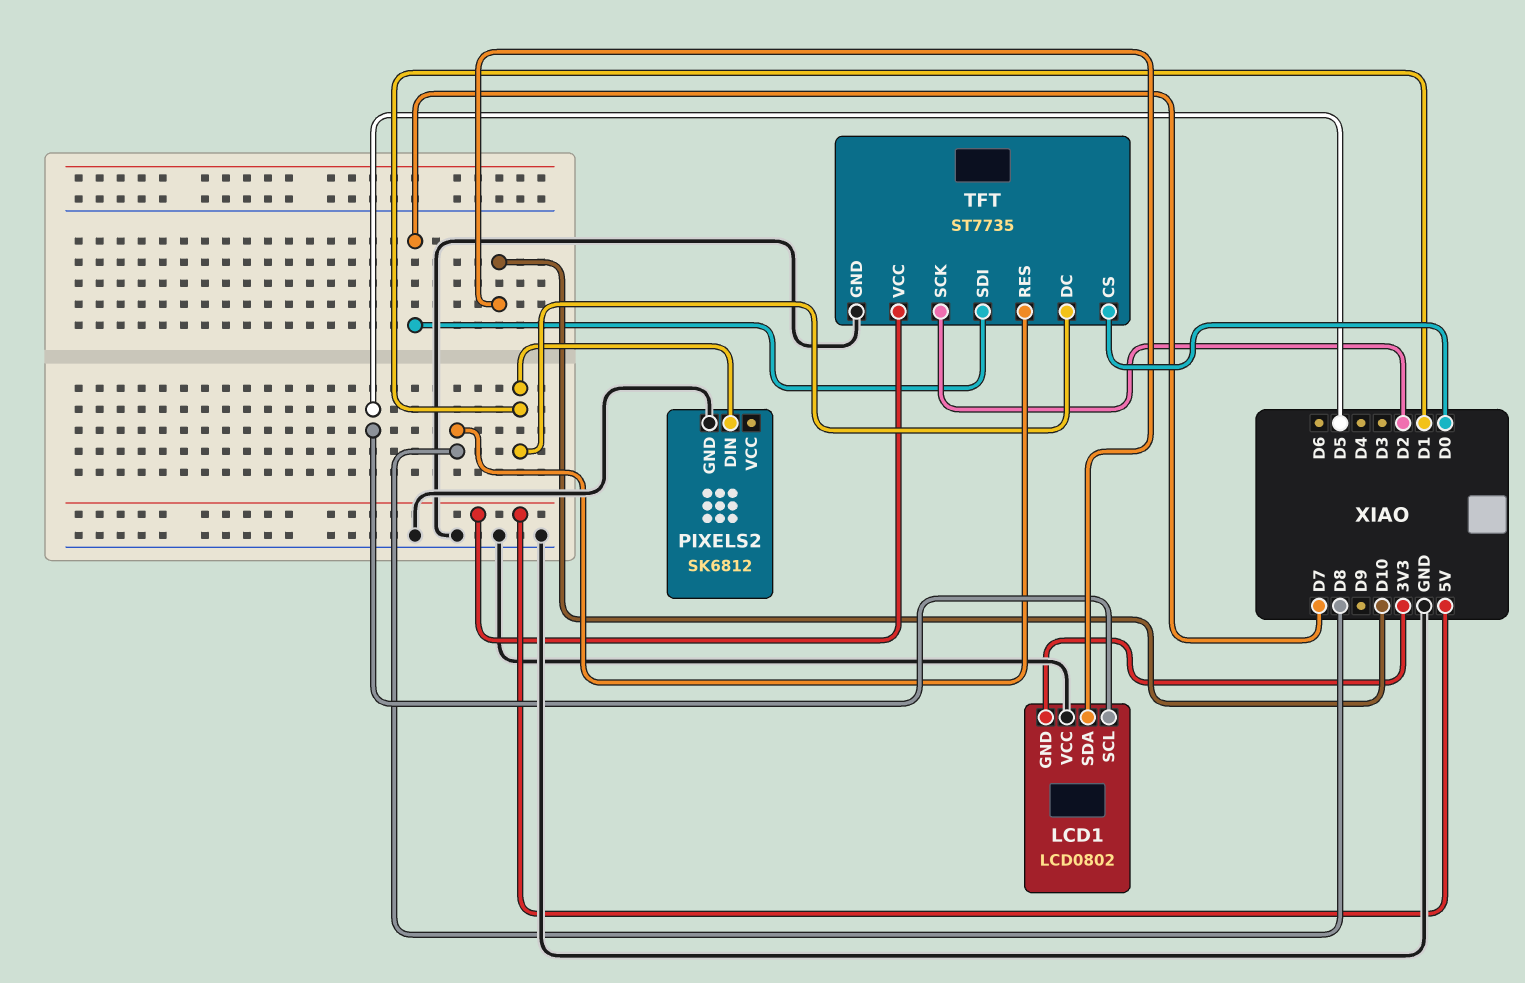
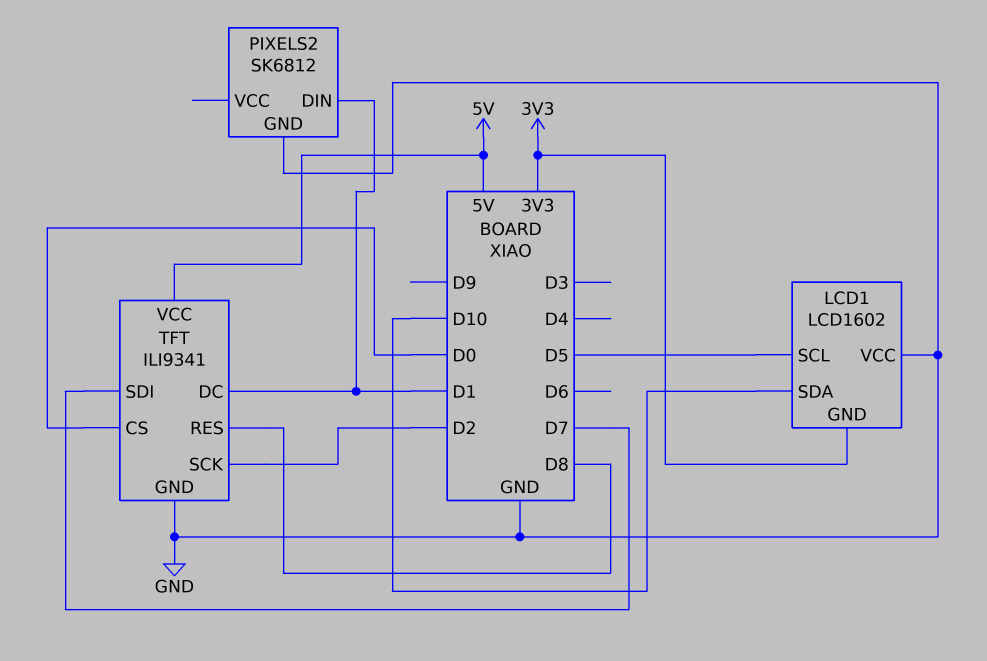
LCD1: LCD0802 -> LCD1602
TFT: ST7735 -> ILI9341

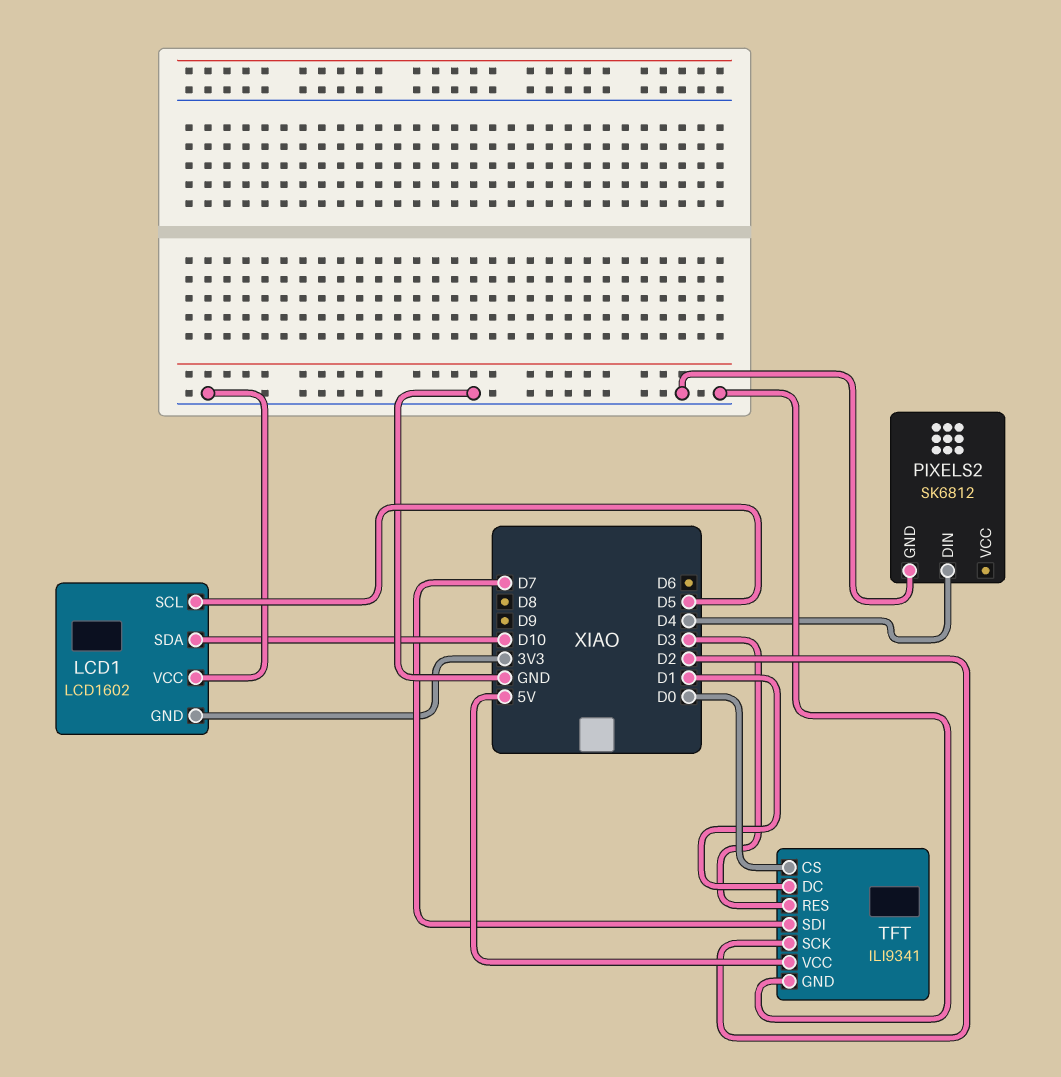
PIXELS2 pin DIN: D1 -> D4
TFT pin RES: D8 -> D3

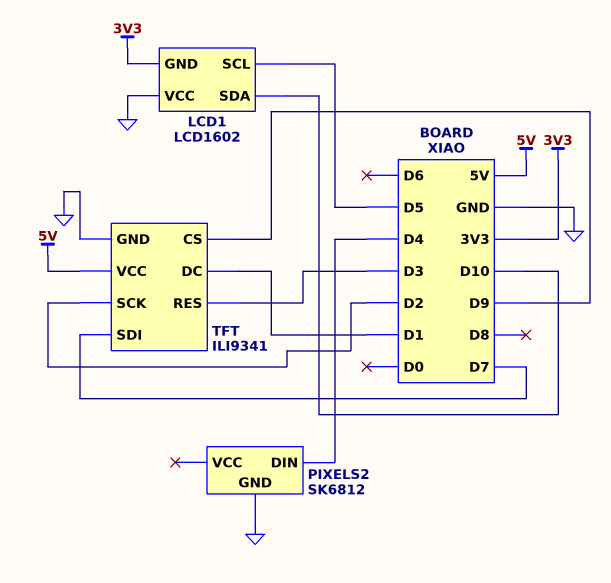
TFT pin CS: D0 -> D9

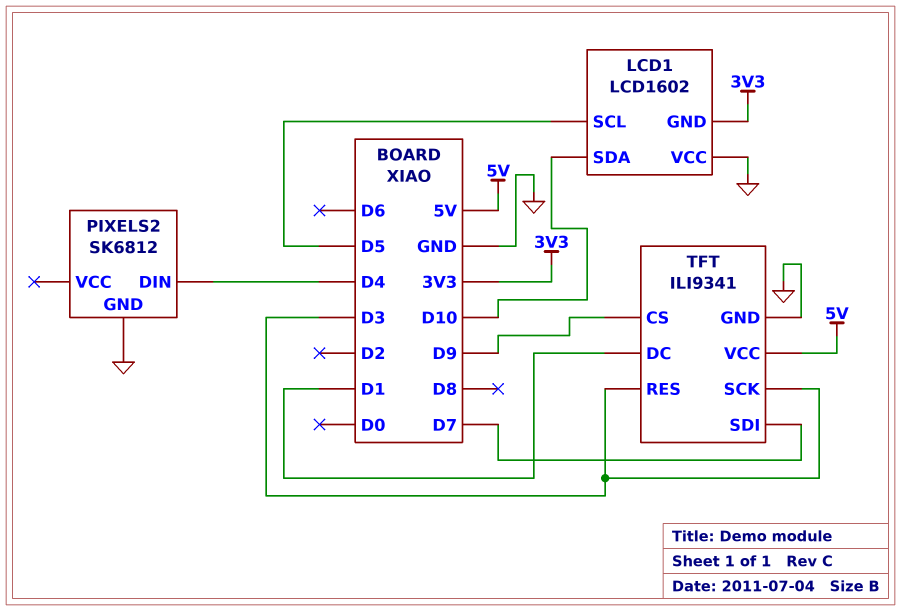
TFT pin SCK: D2 -> D3

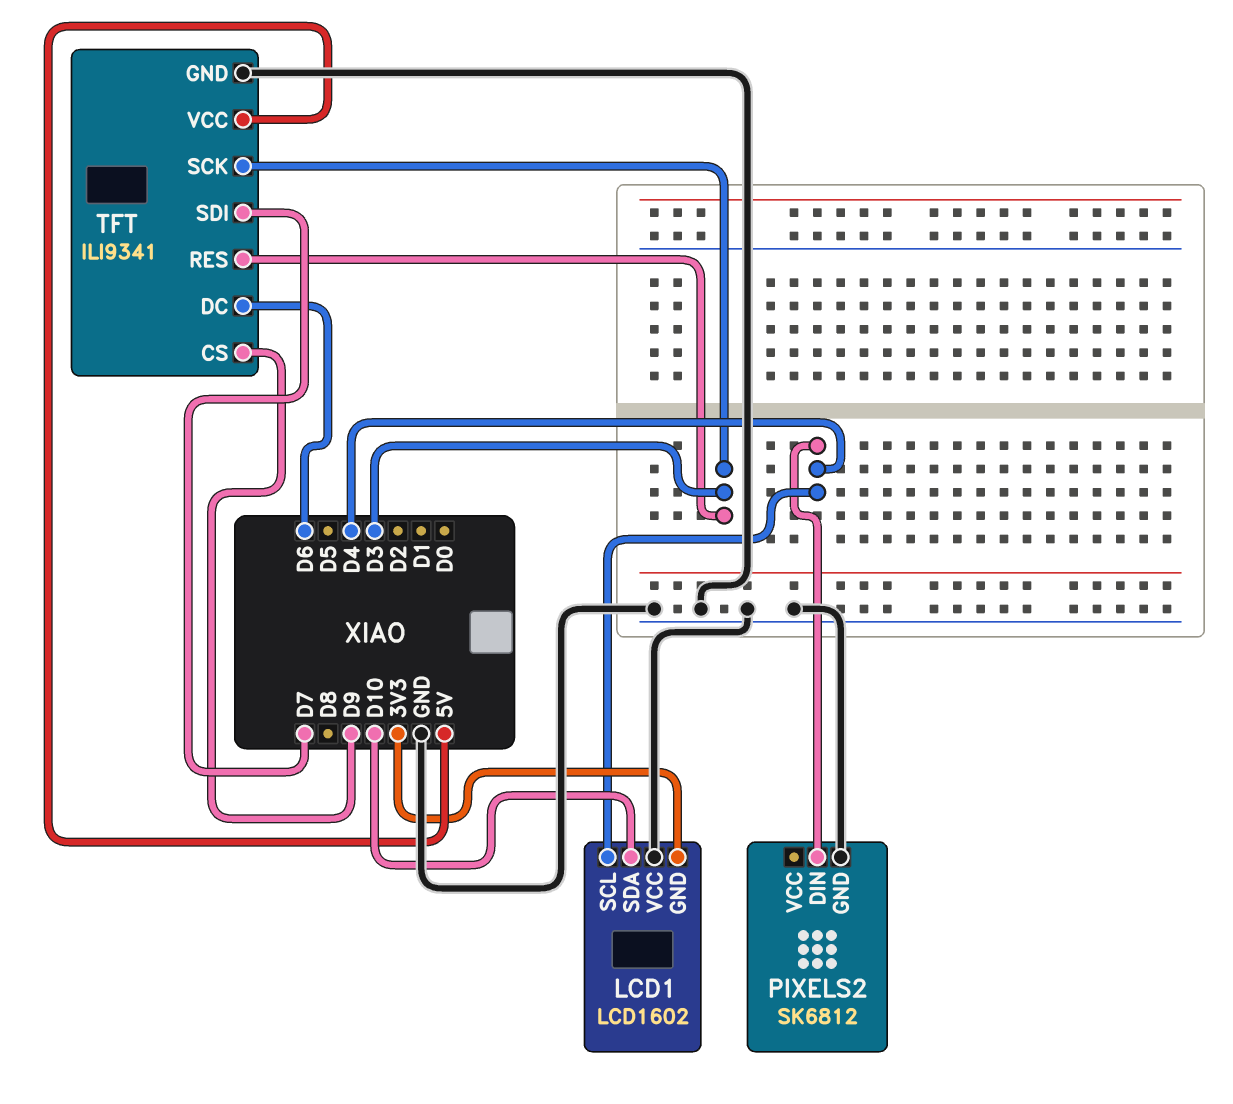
LCD1 pin SCL: D5 -> D4
TFT pin DC: D1 -> D6

